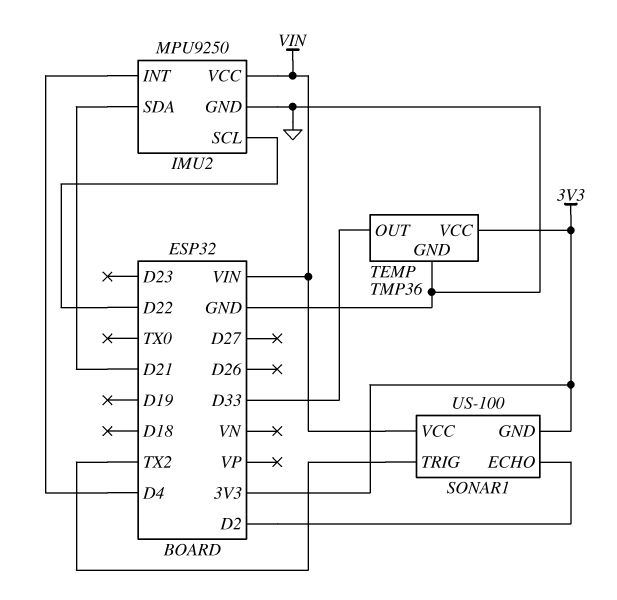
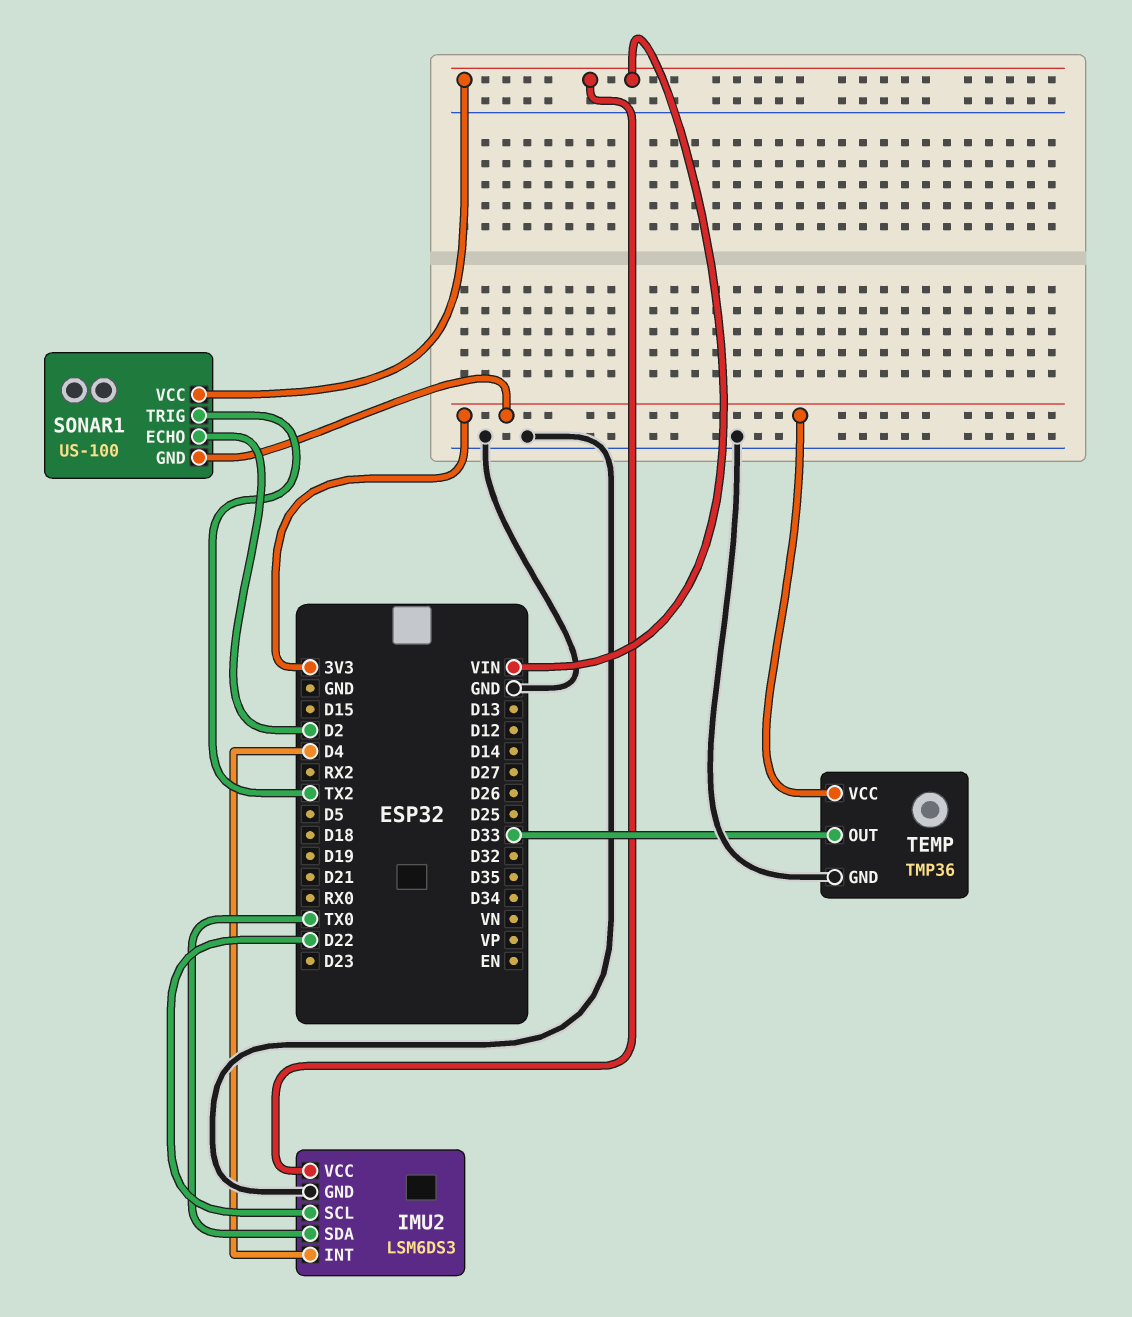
IMU2: MPU9250 -> LSM6DS3
IMU2 pin SDA: D21 -> TX0

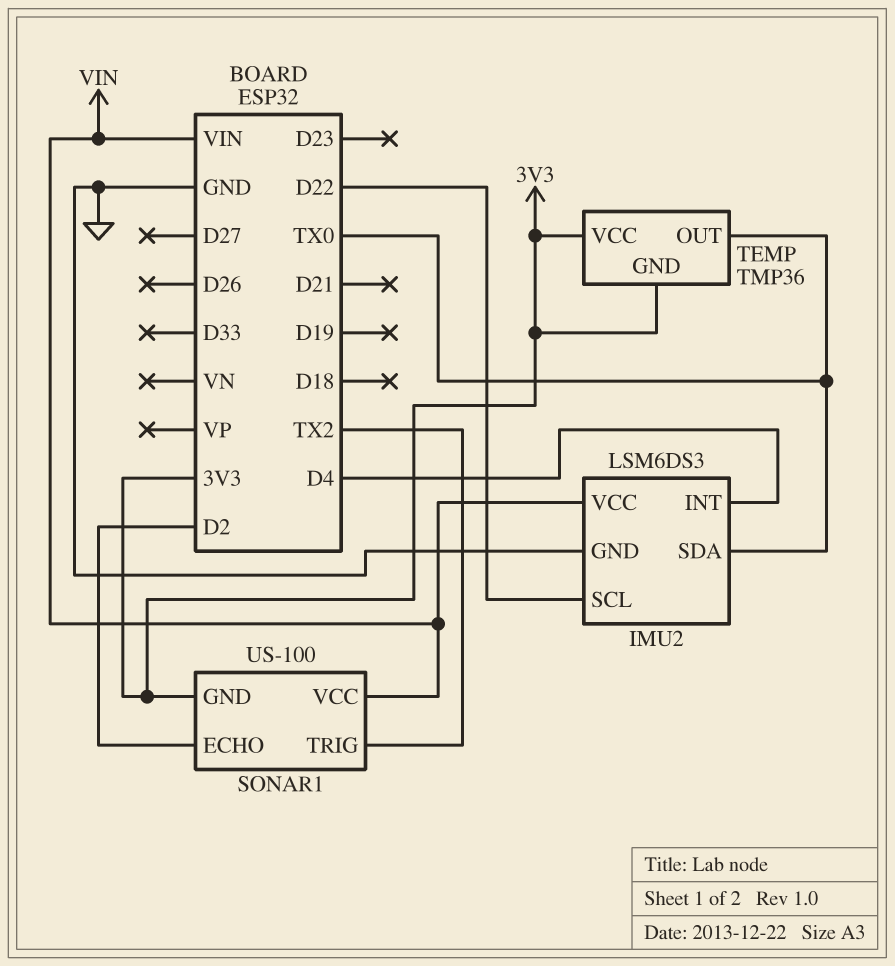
TEMP pin GND: GND -> 3V3
TEMP pin OUT: D33 -> TX0

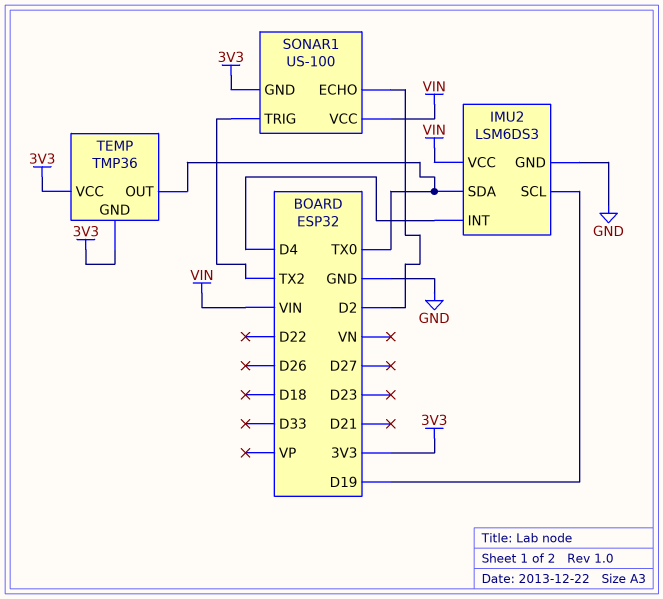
IMU2 pin SCL: D22 -> D19

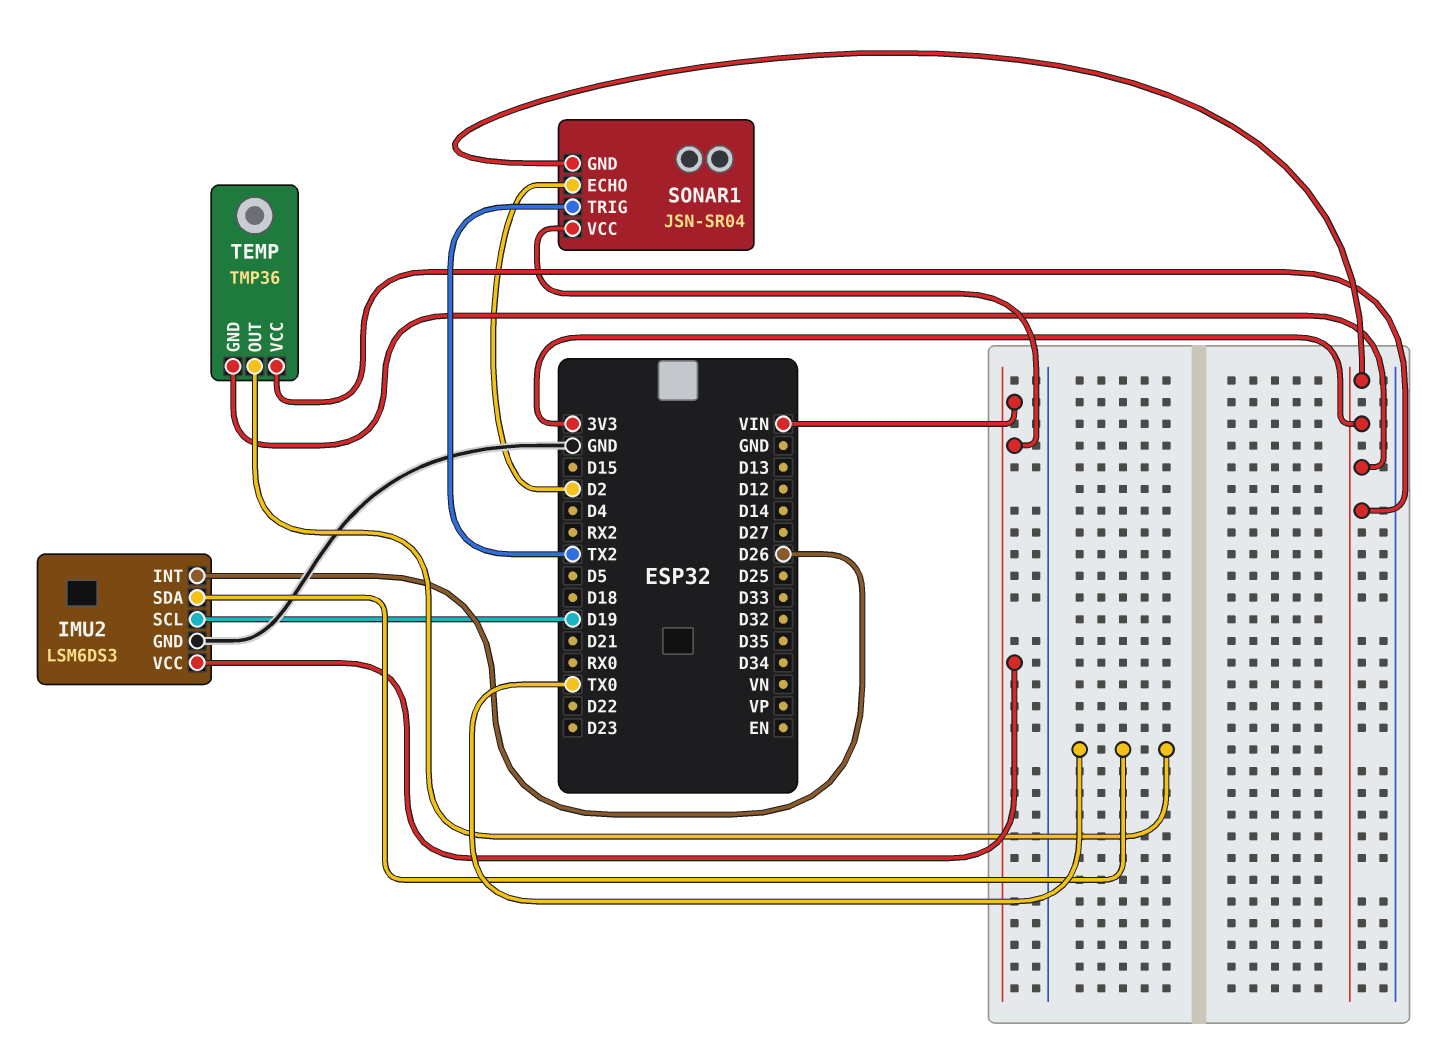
IMU2 pin INT: D4 -> D26
SONAR1: US-100 -> JSN-SR04

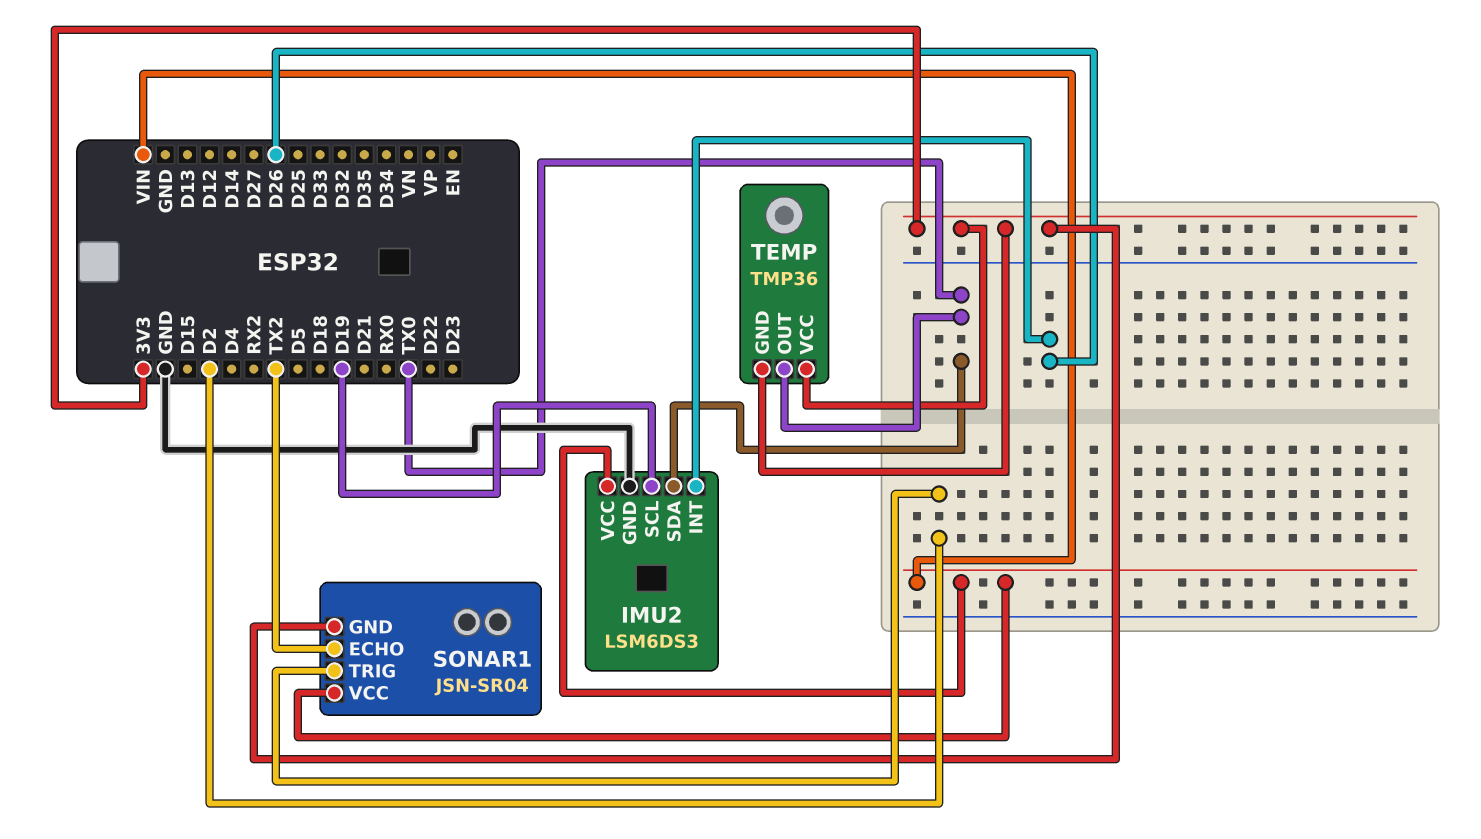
SONAR1 pin ECHO: D2 -> TX2
SONAR1 pin TRIG: TX2 -> D2

